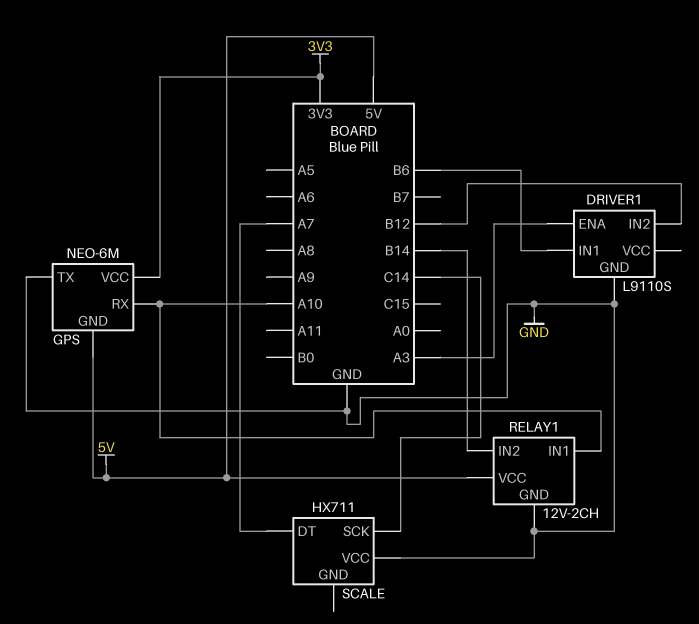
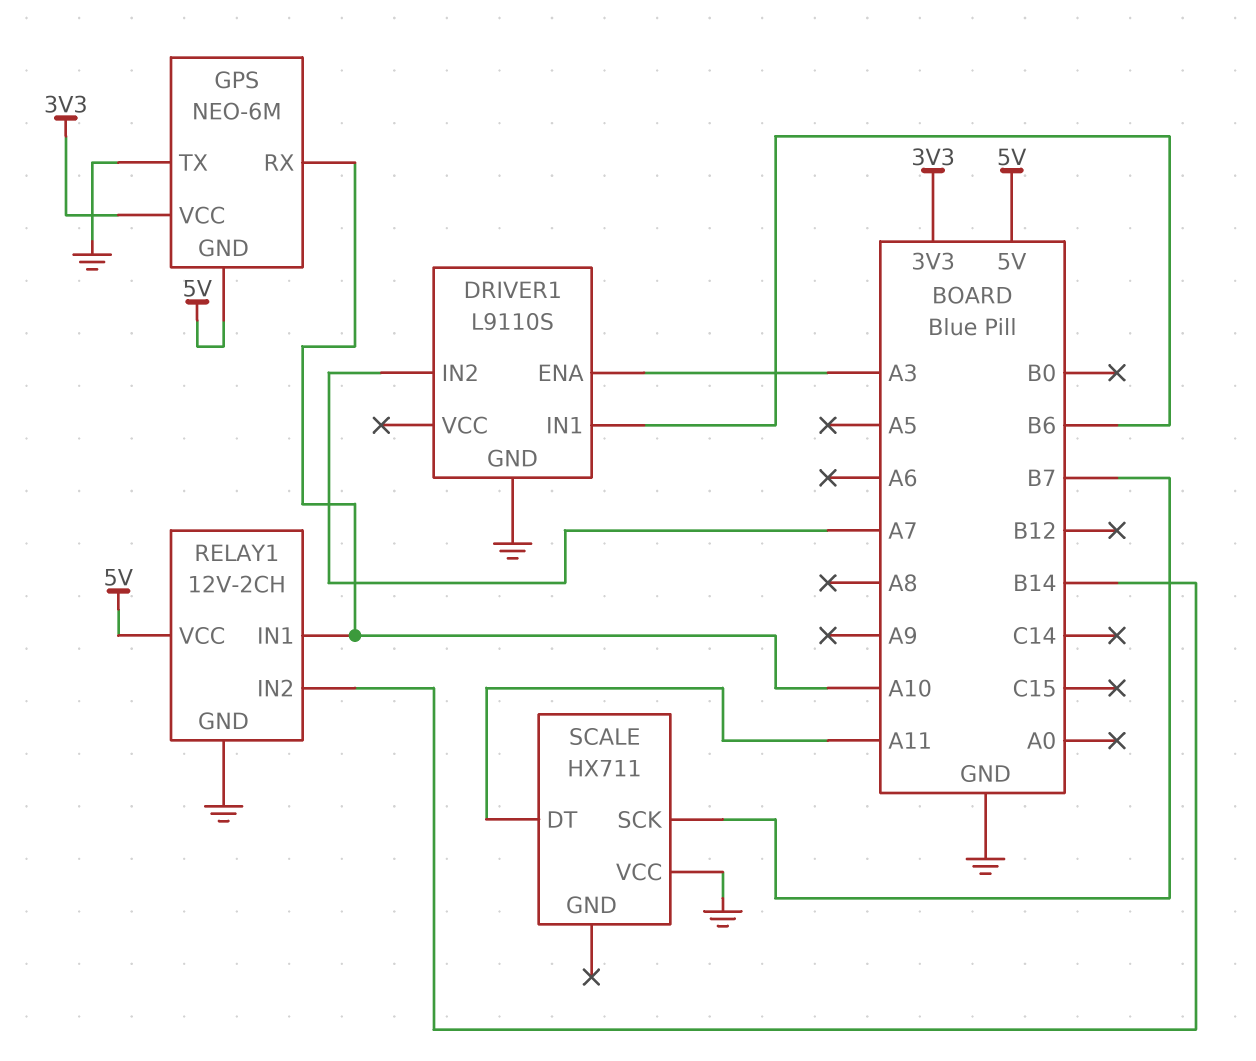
DRIVER1 pin IN2: B12 -> A7
SCALE pin DT: A7 -> A11
SCALE pin SCK: C14 -> B7

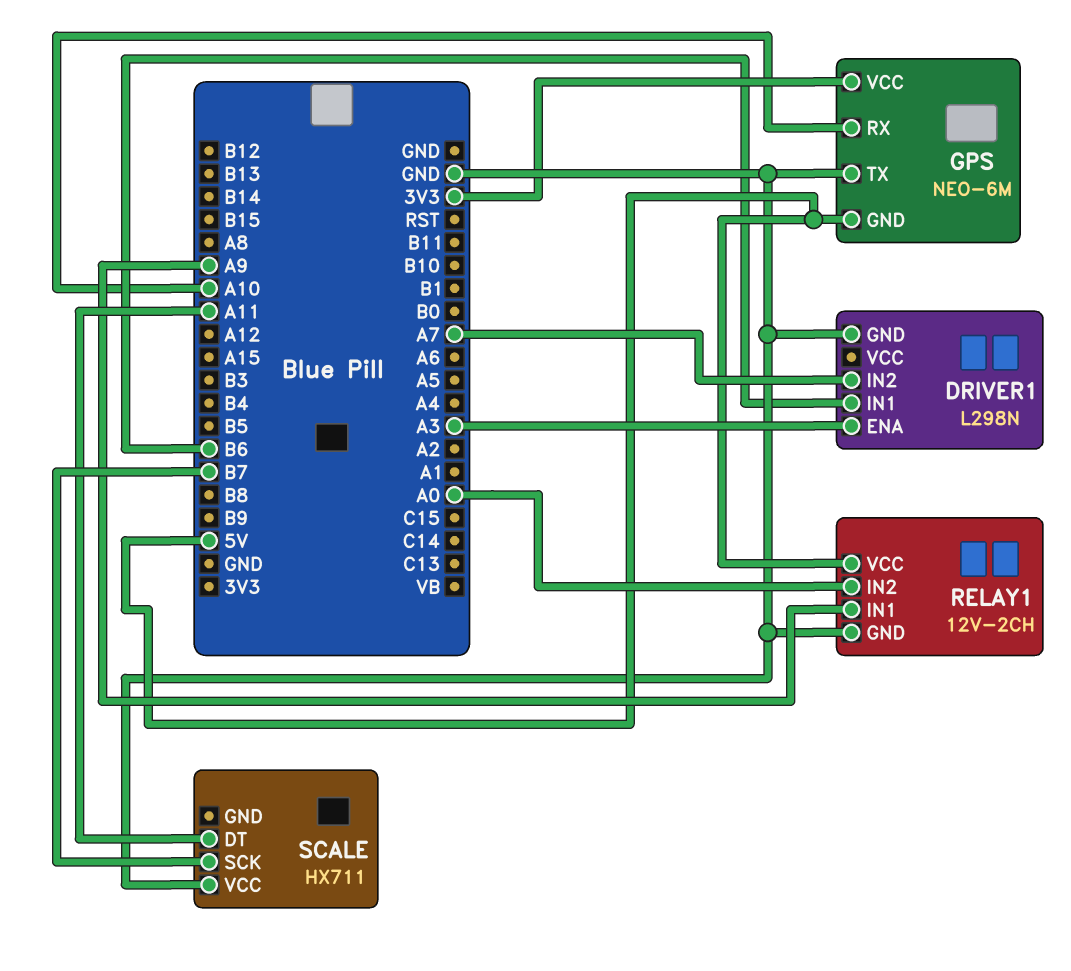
DRIVER1: L9110S -> L298N
RELAY1 pin IN1: A10 -> A9
RELAY1 pin IN2: B14 -> A0

